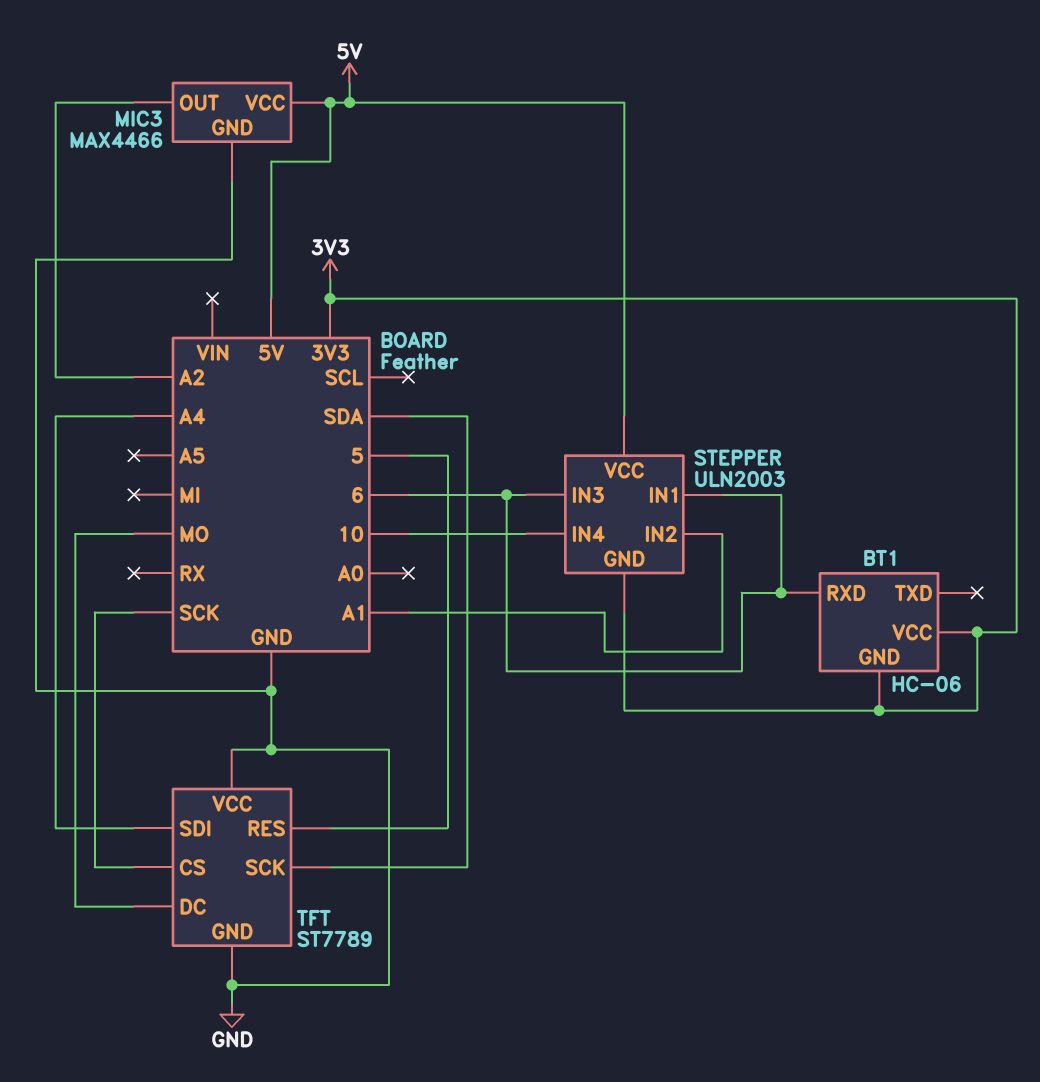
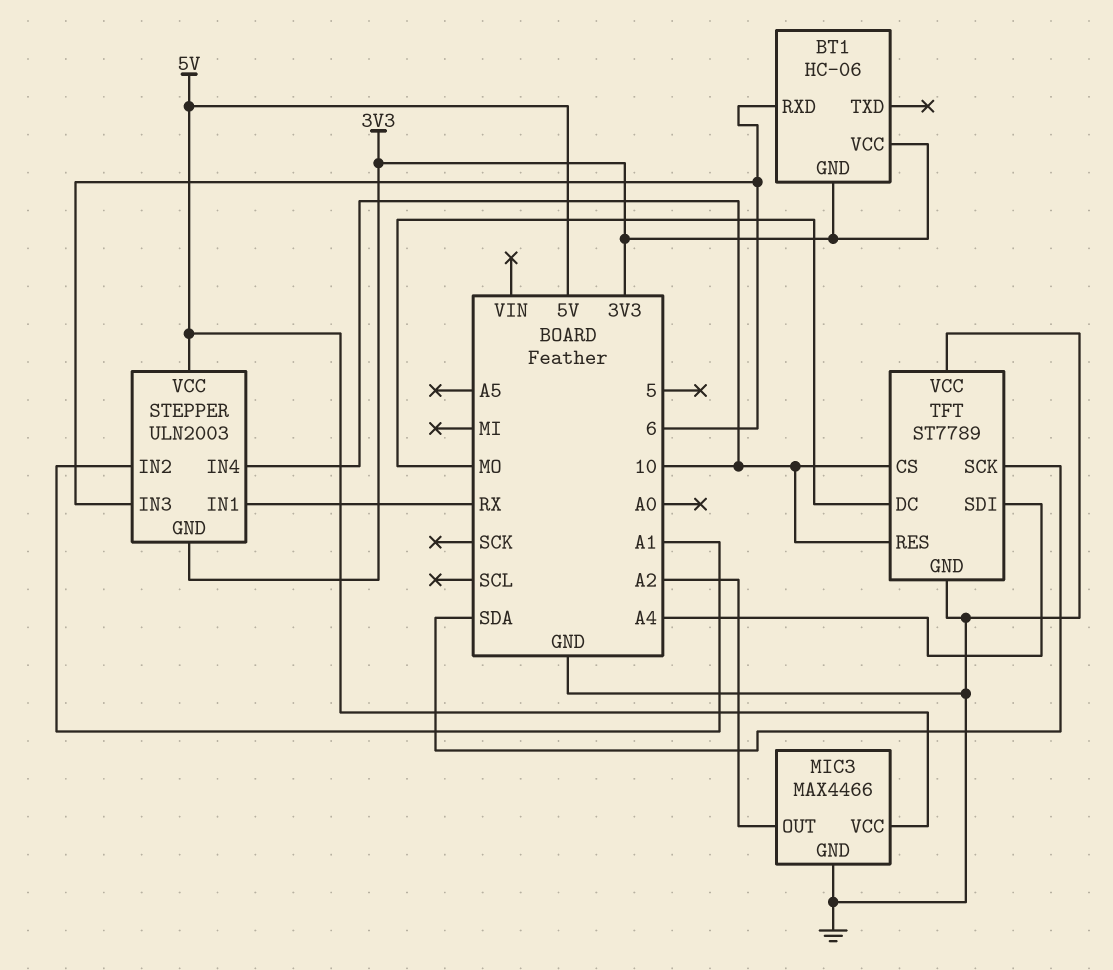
STEPPER pin IN1: 6 -> RX
TFT pin CS: SCK -> 10
TFT pin RES: 5 -> 10

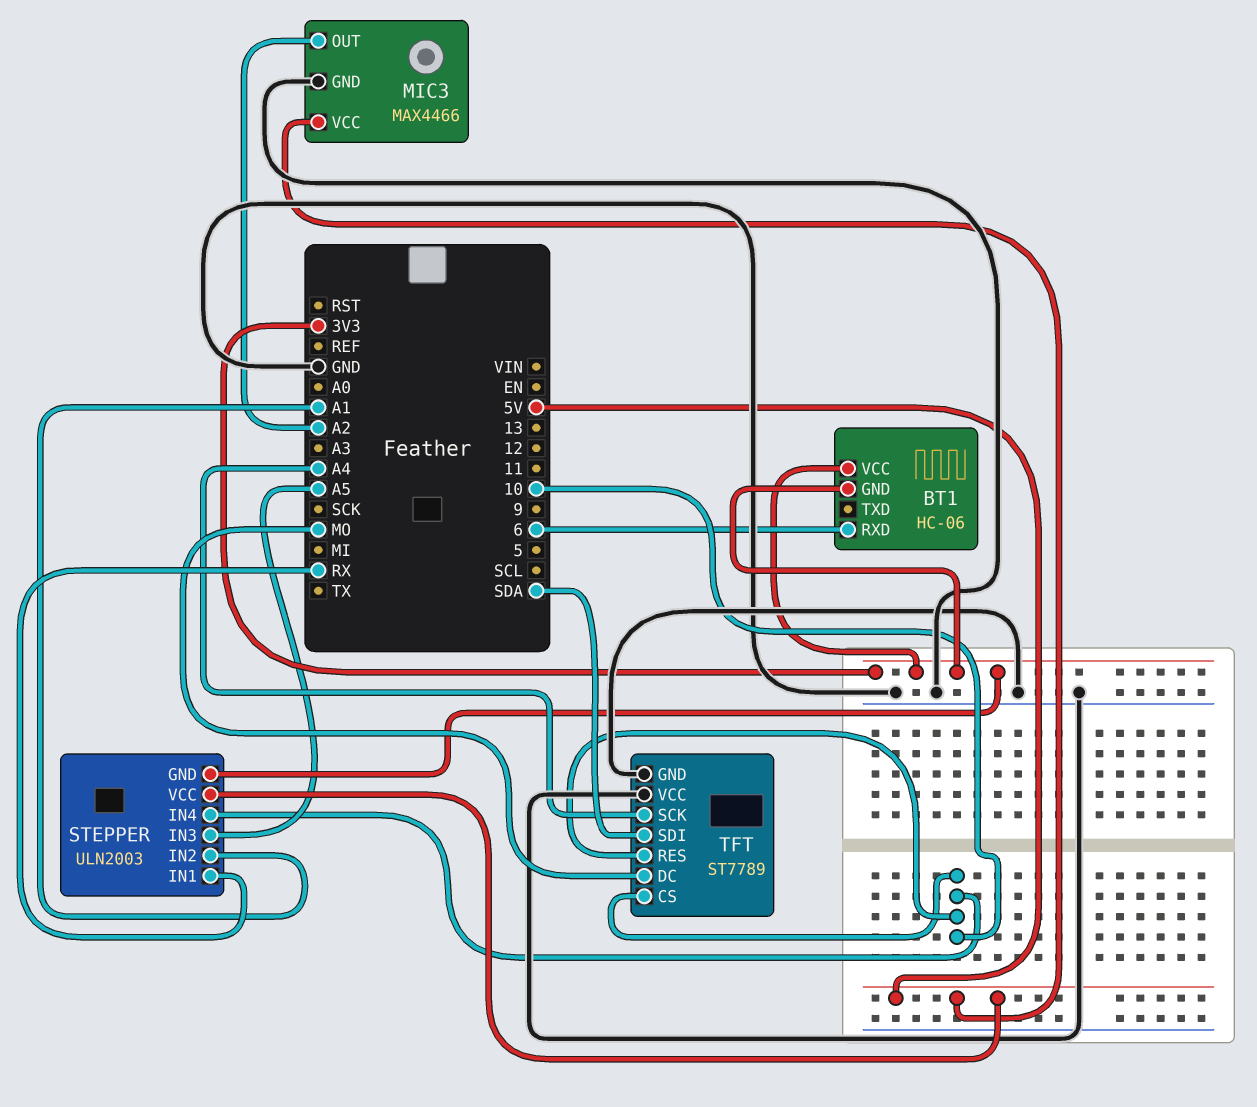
STEPPER pin IN3: 6 -> A5
TFT pin SCK: SDA -> A4
TFT pin SDI: A4 -> SDA

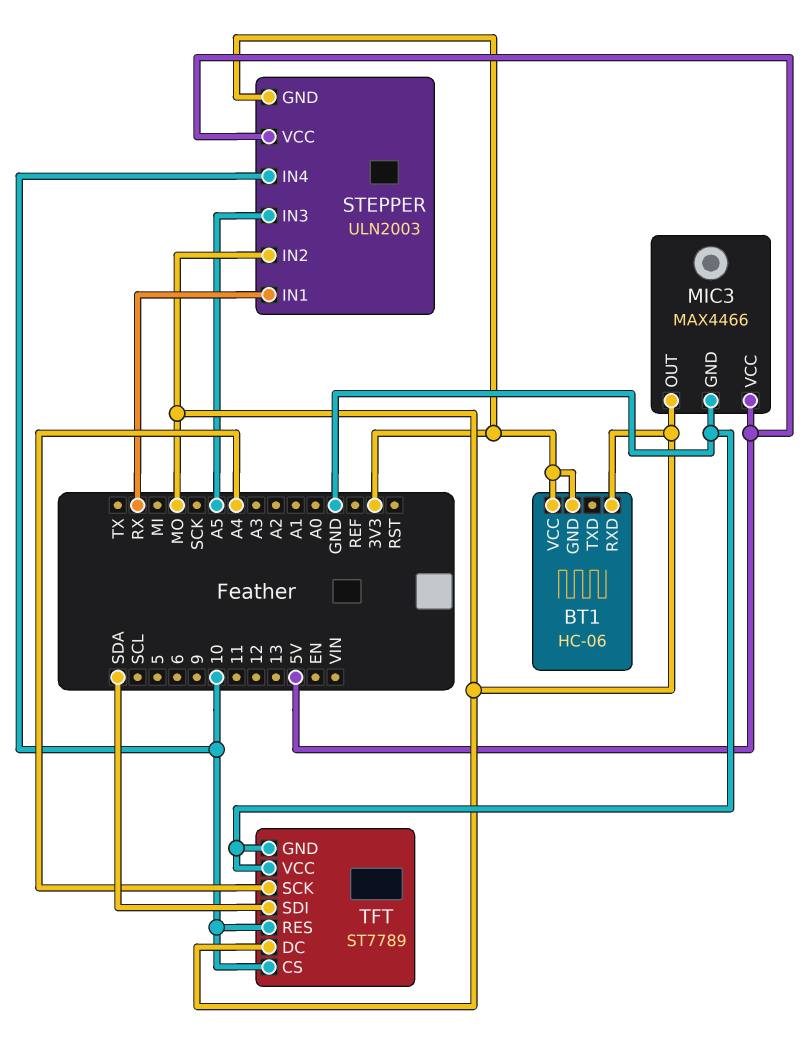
BT1 pin RXD: 6 -> MO
MIC3 pin OUT: A2 -> MO
STEPPER pin IN2: A1 -> MO

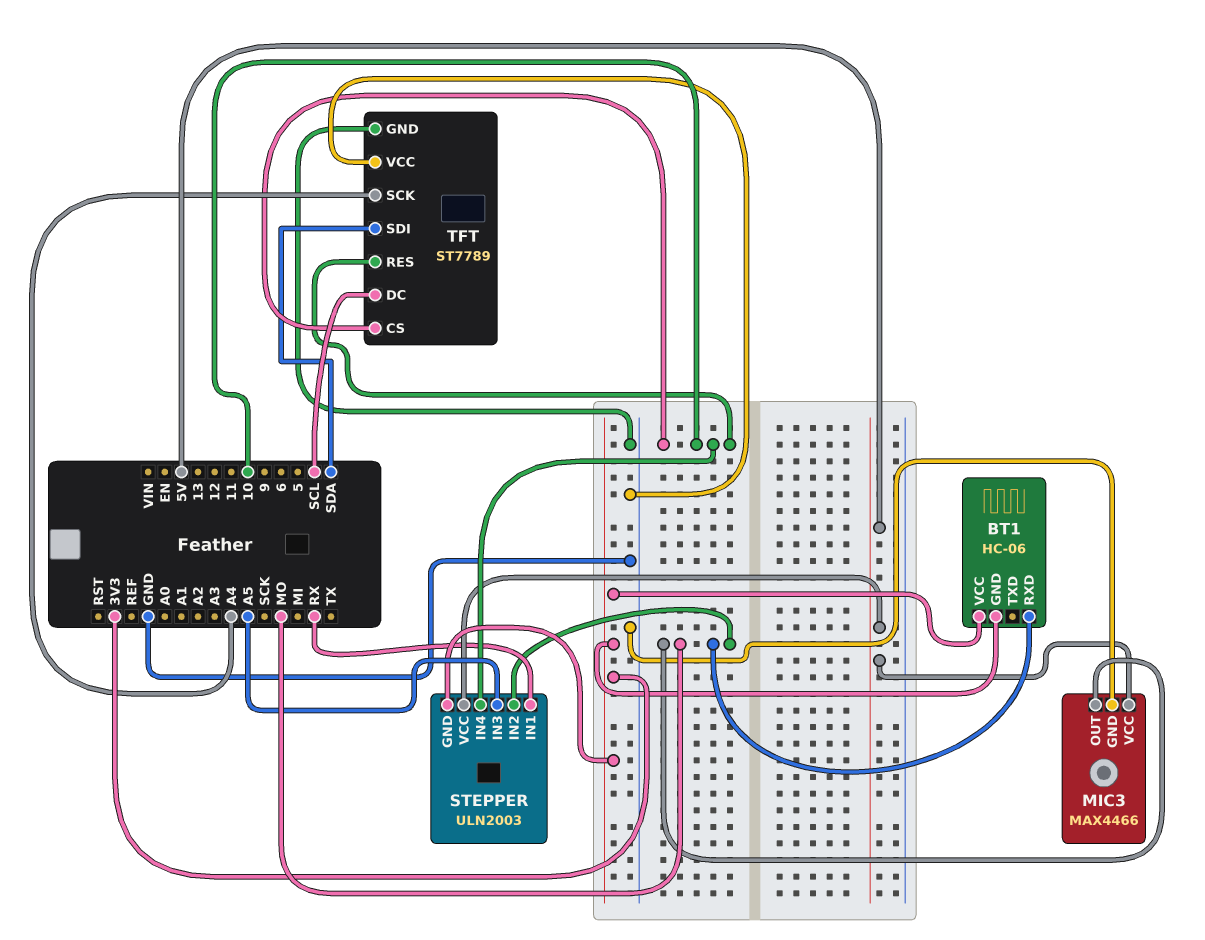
TFT pin DC: MO -> SCL

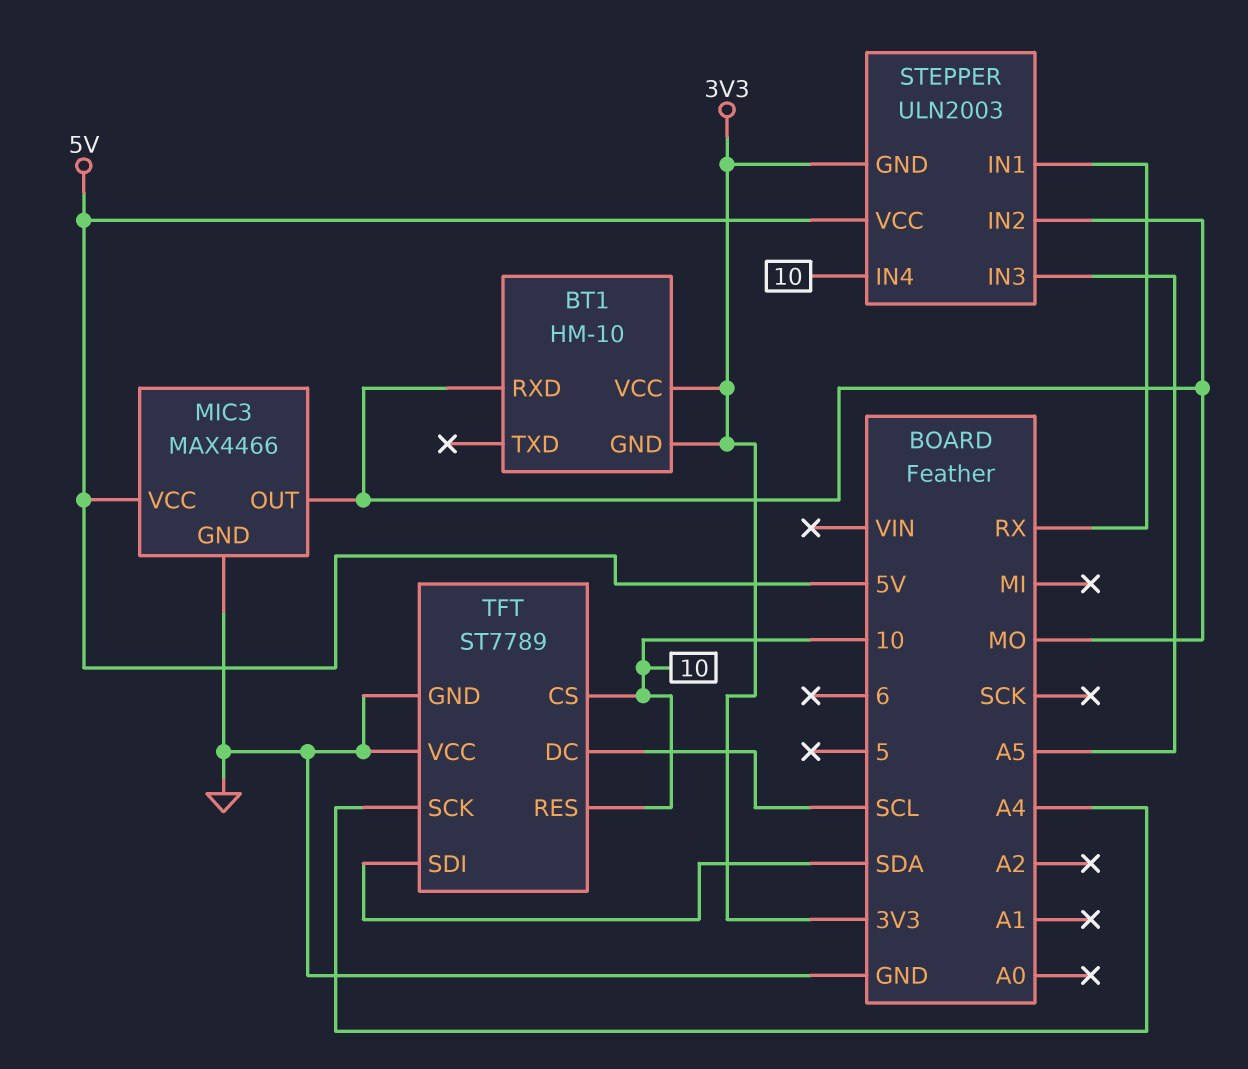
BT1: HC-06 -> HM-10

